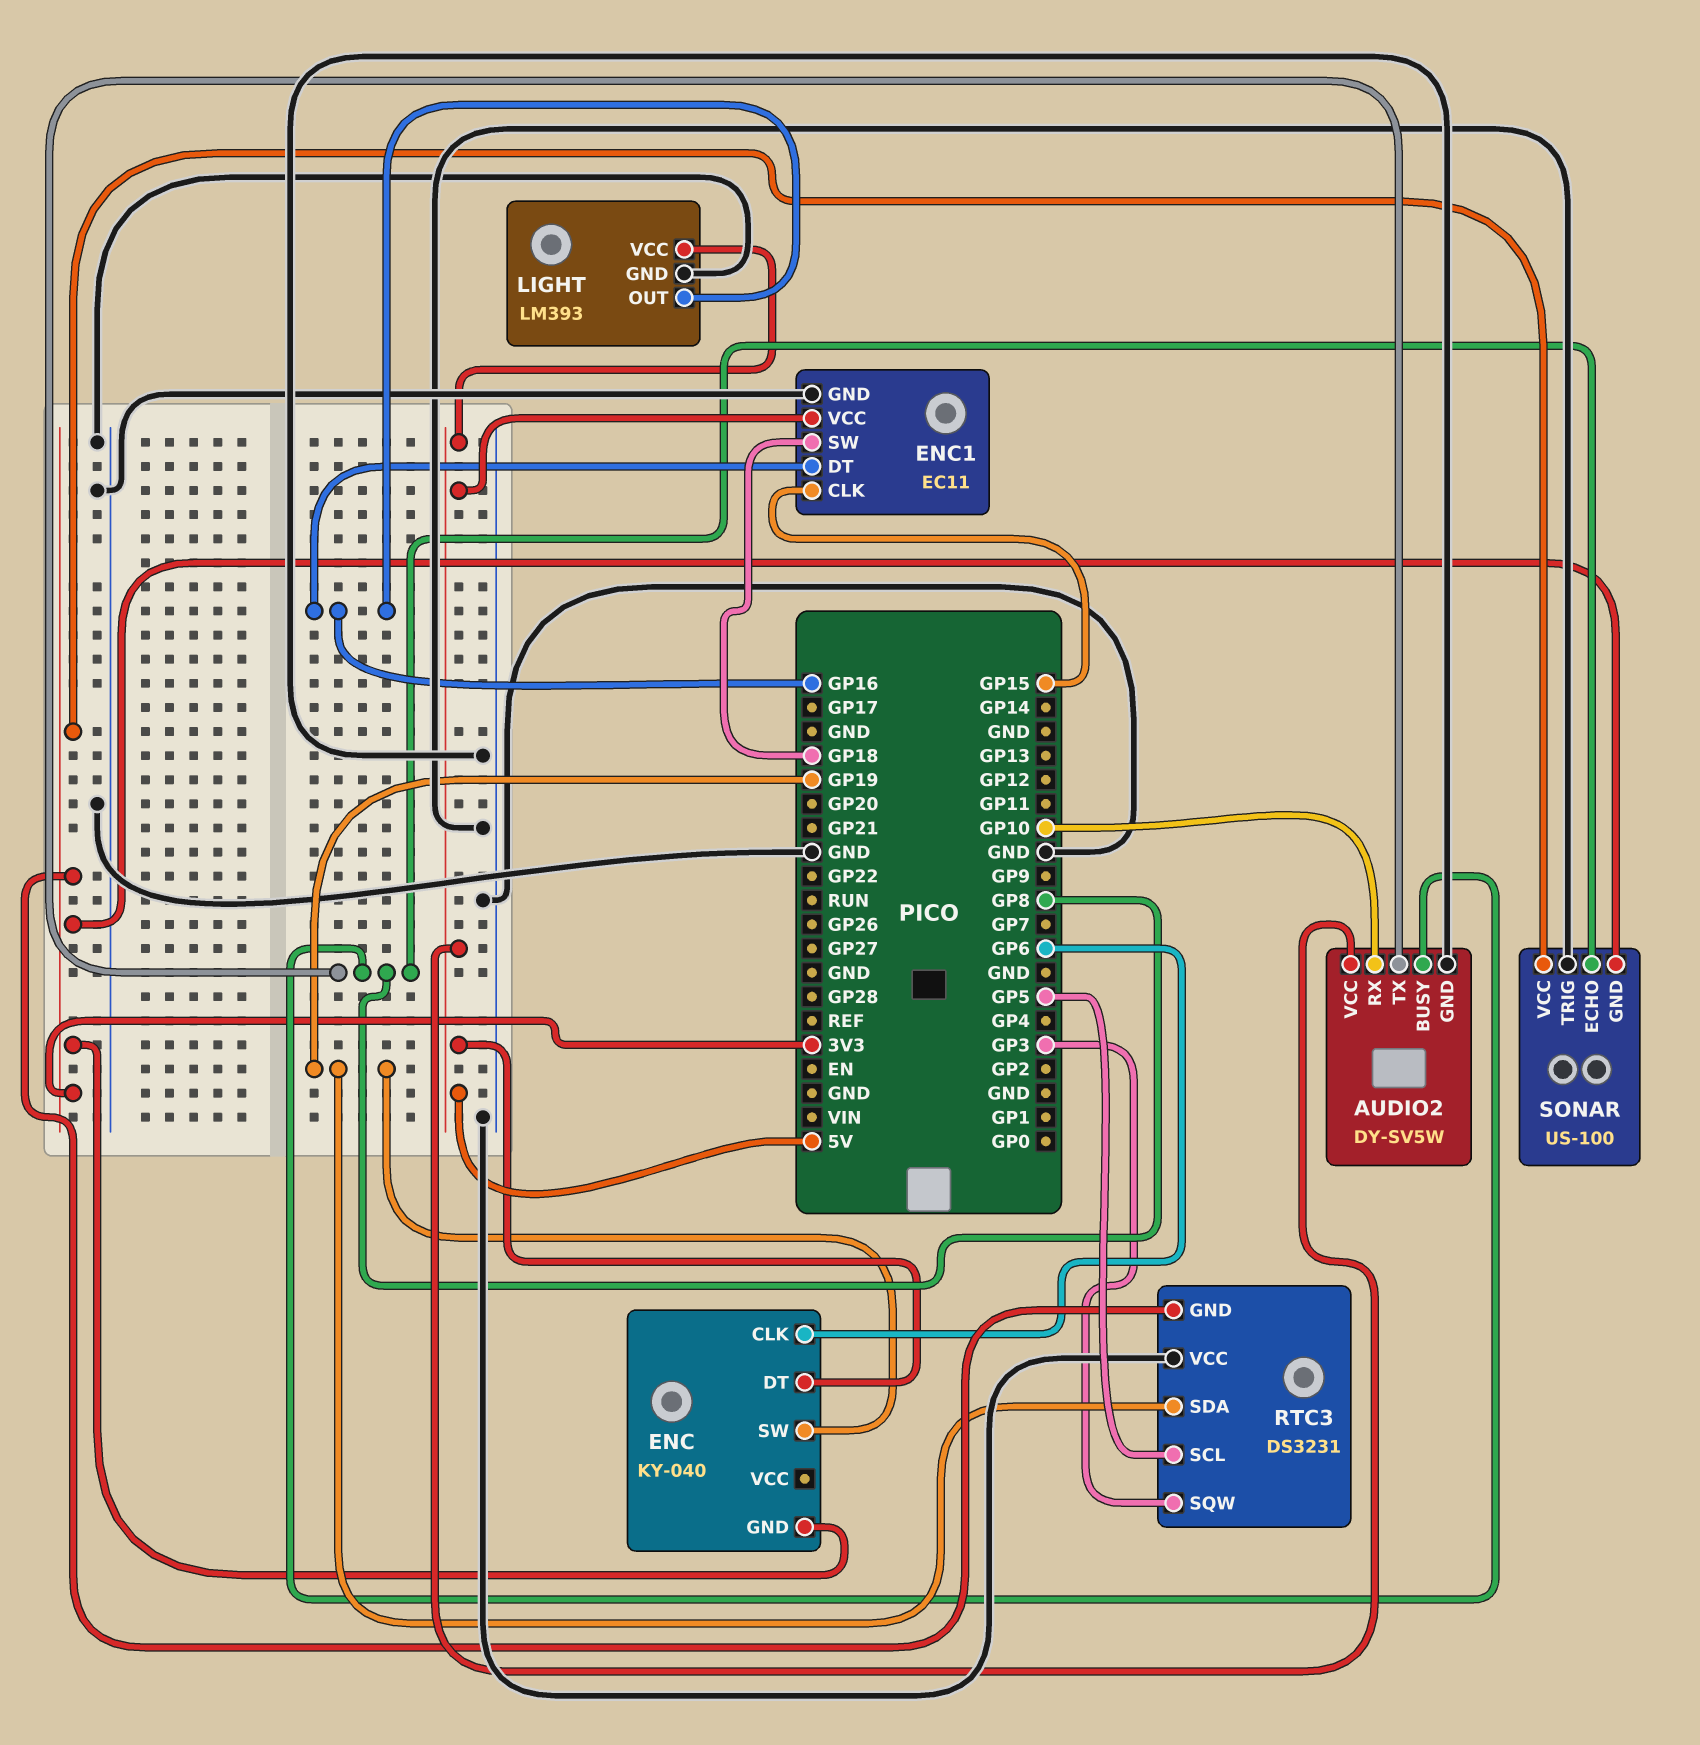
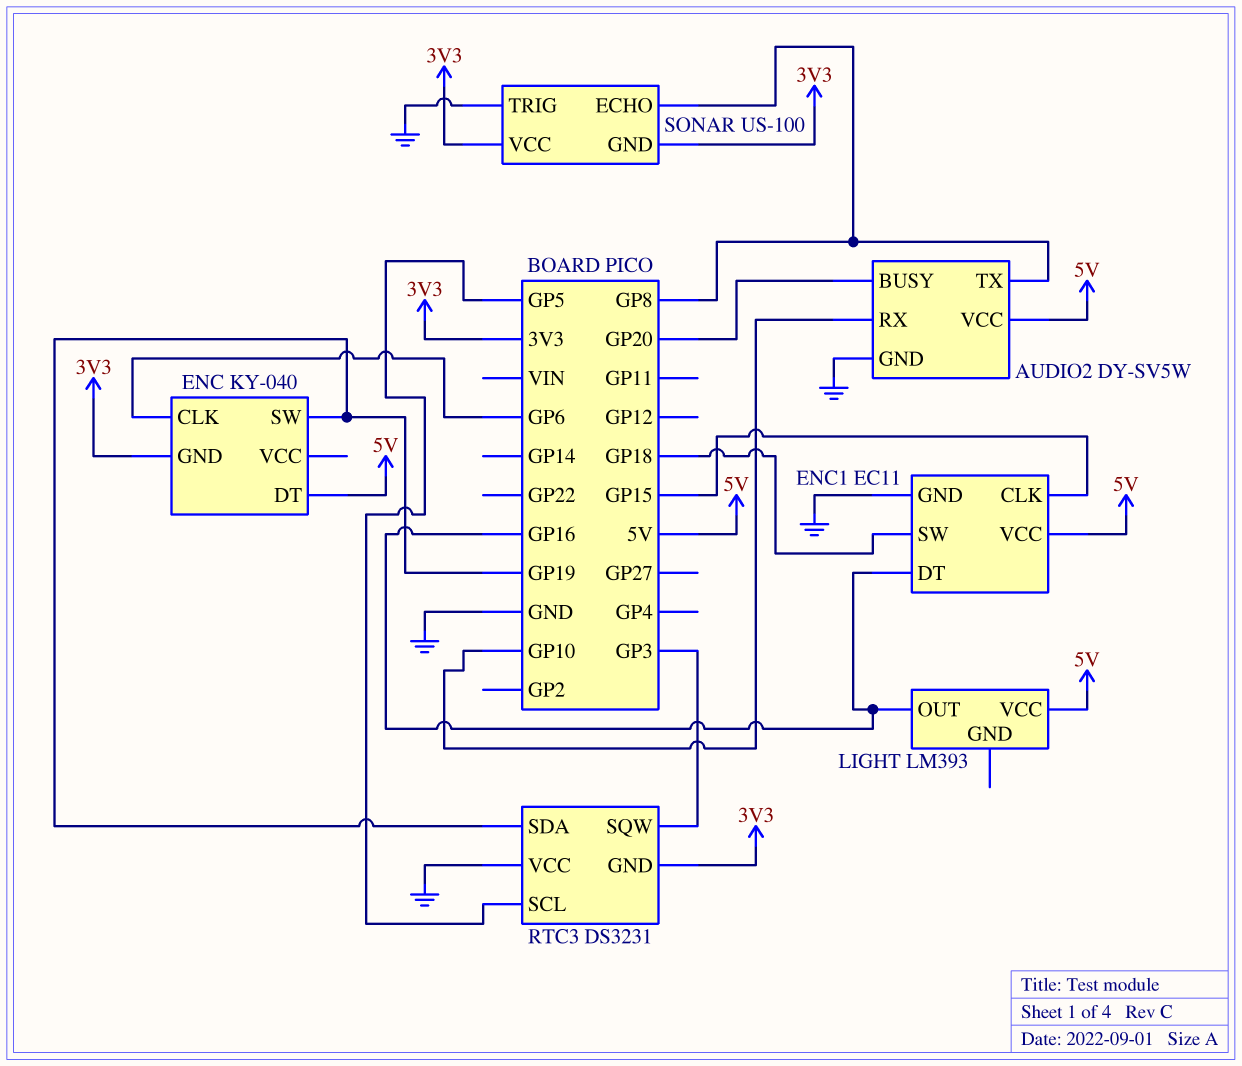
AUDIO2 pin BUSY: GP8 -> GP20
LIGHT pin GND: GND -> none

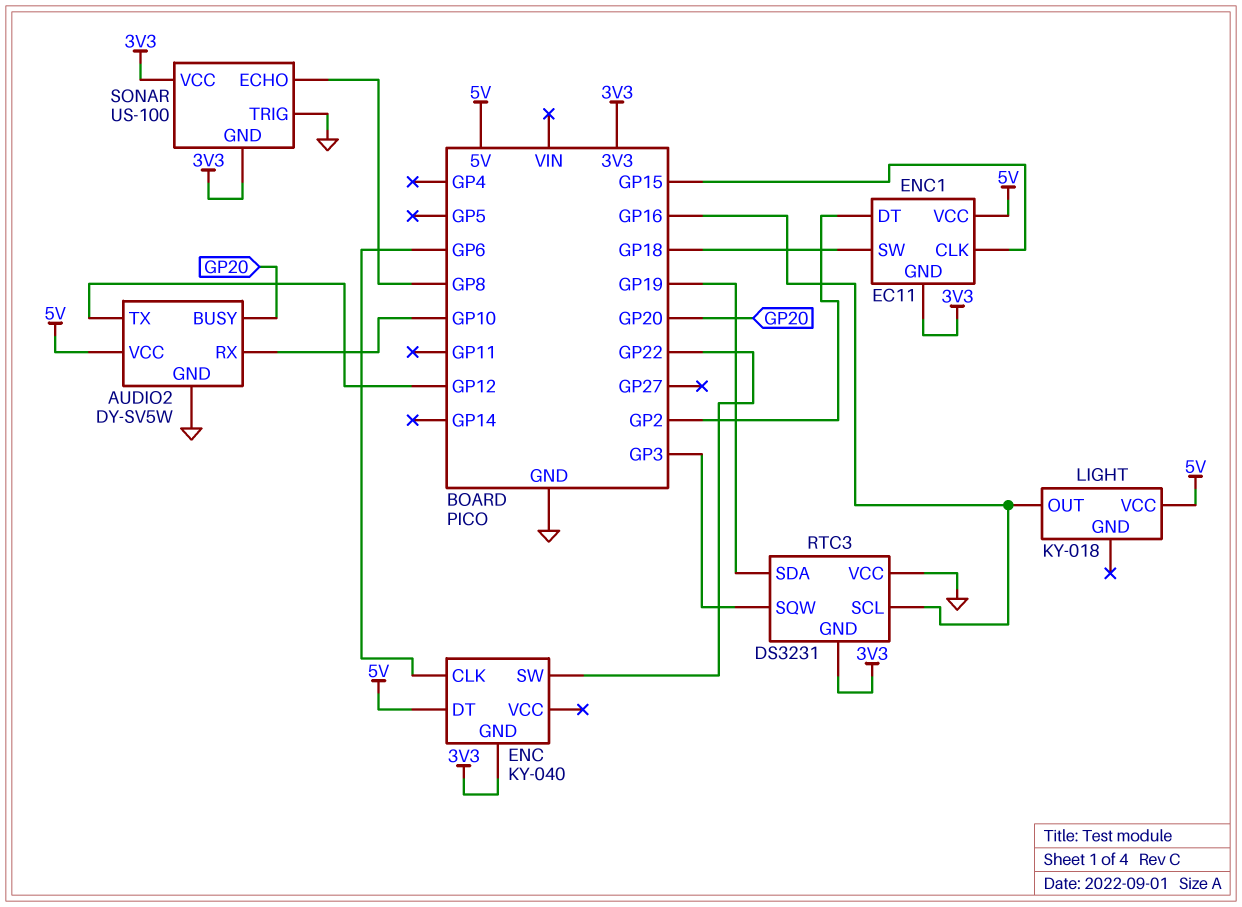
AUDIO2 pin TX: GP8 -> GP12
ENC pin SW: GP19 -> GP22
ENC1 pin DT: GP16 -> GP2
ENC1 pin GND: GND -> 3V3
LIGHT: LM393 -> KY-018
RTC3 pin SCL: GP5 -> GP16

